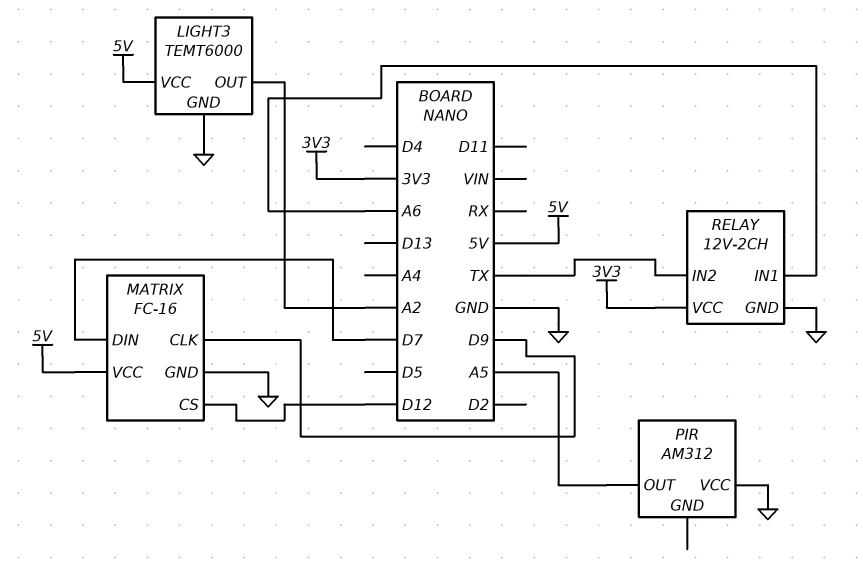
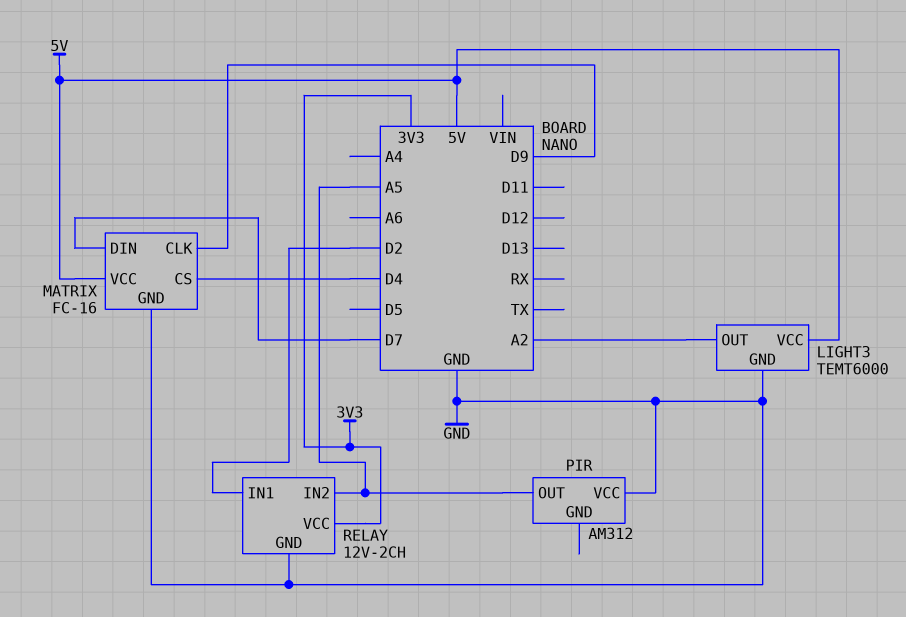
MATRIX pin CS: D12 -> D4
RELAY pin IN1: A6 -> D2
RELAY pin IN2: TX -> A5

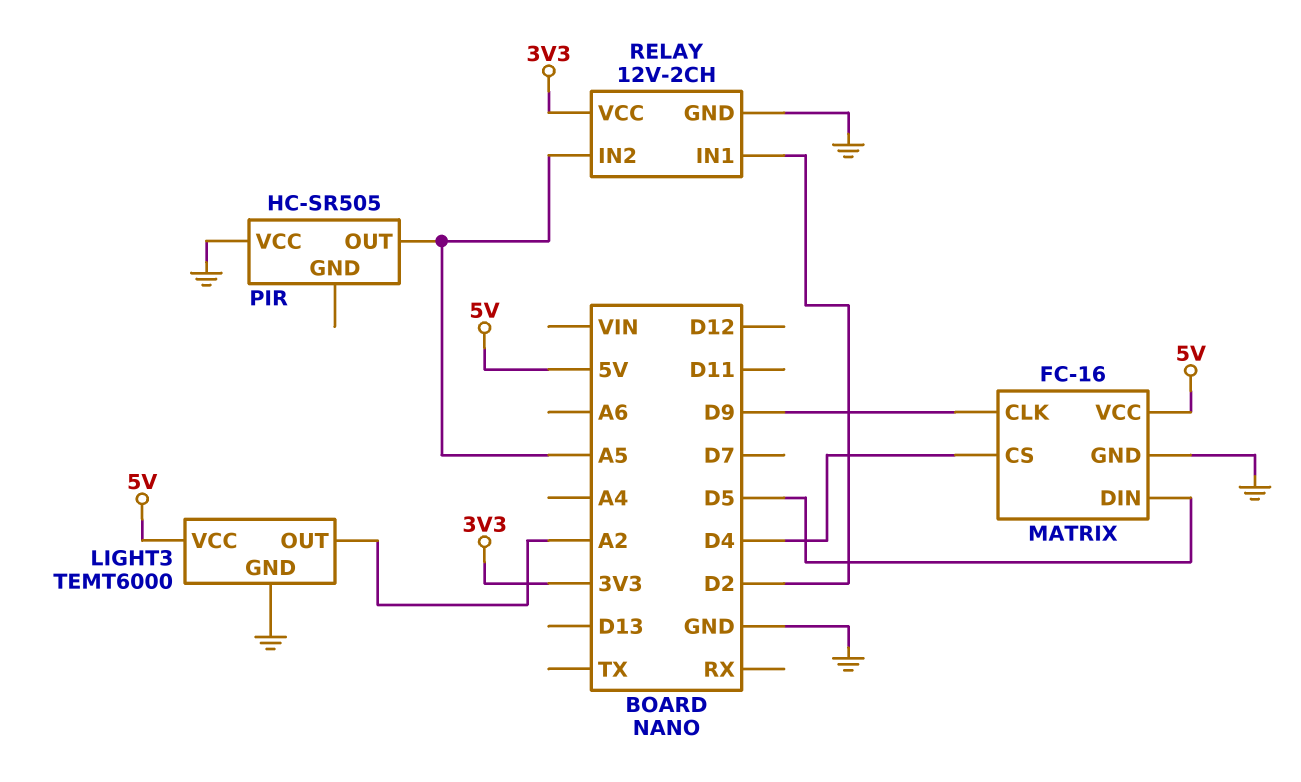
MATRIX pin DIN: D7 -> D5
PIR: AM312 -> HC-SR505

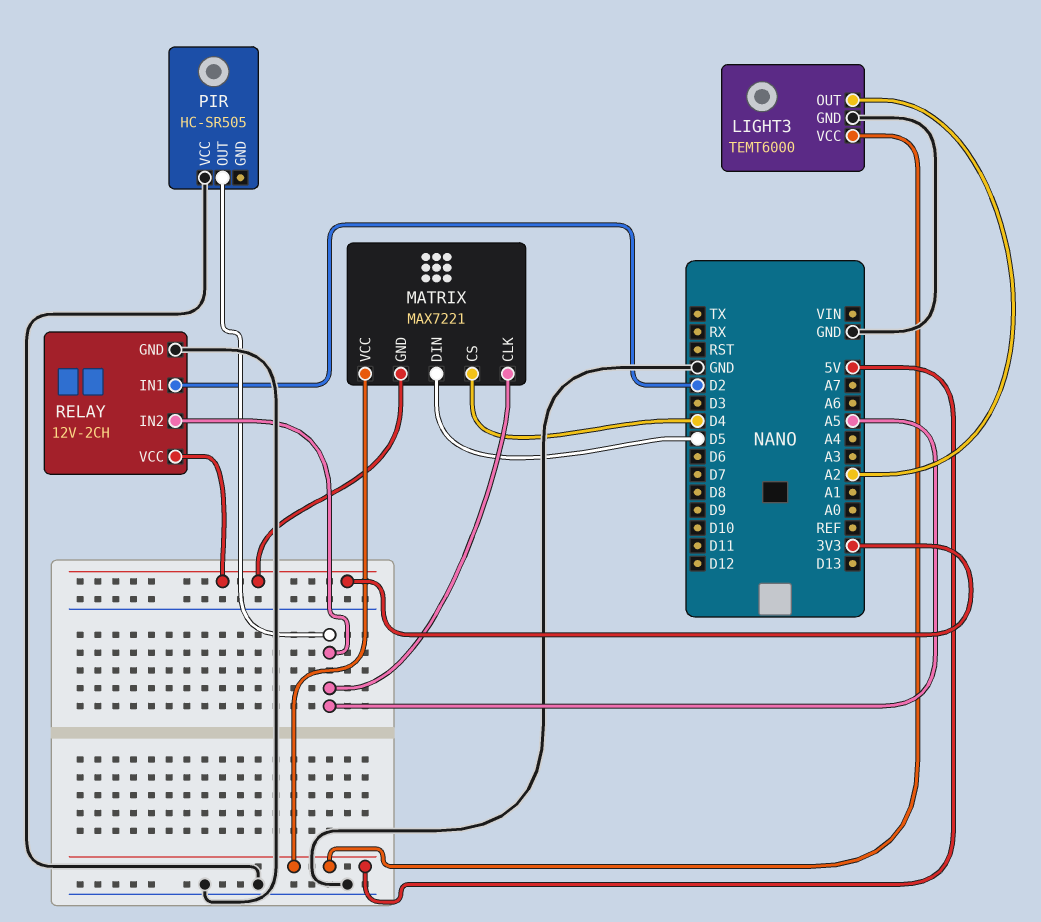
MATRIX: FC-16 -> MAX7221
MATRIX pin CLK: D9 -> A5
MATRIX pin GND: GND -> 3V3

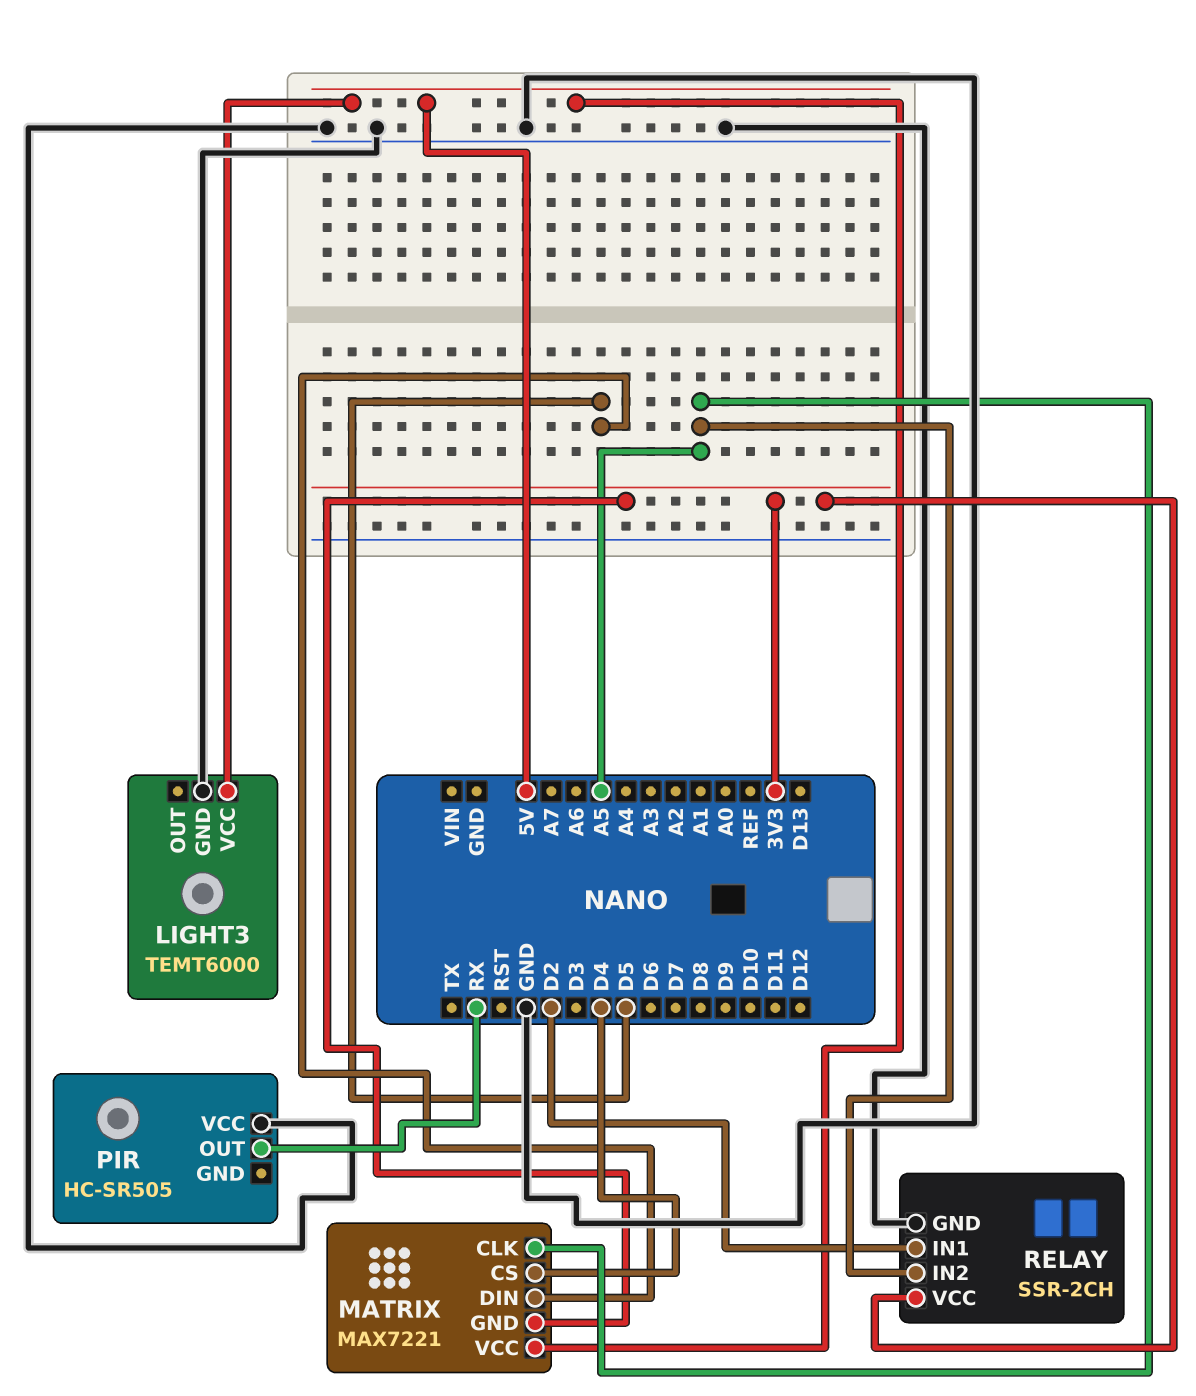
LIGHT3 pin OUT: A2 -> none
PIR pin OUT: A5 -> RX
RELAY: 12V-2CH -> SSR-2CH

